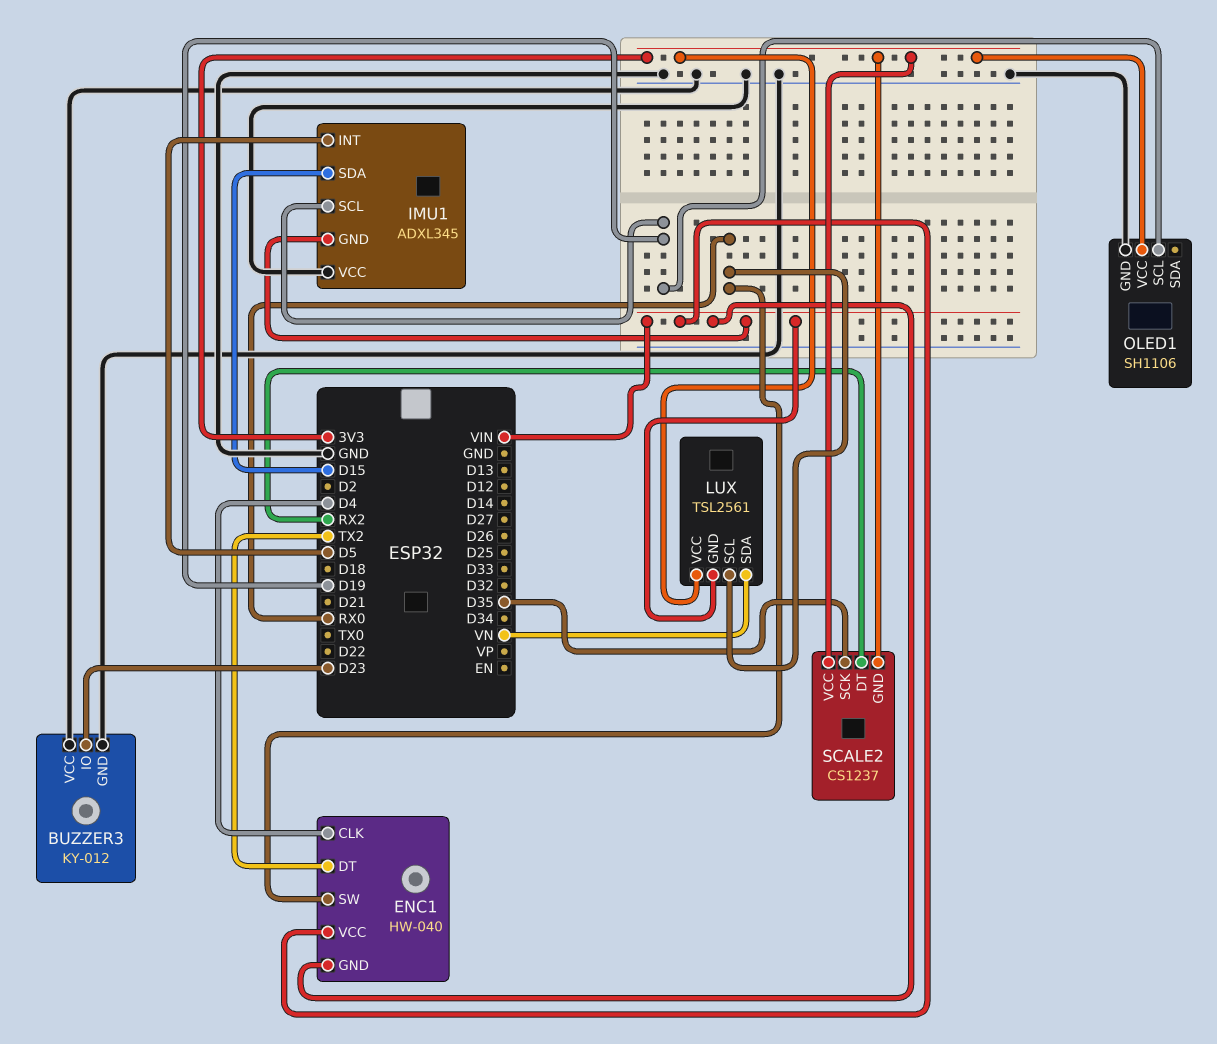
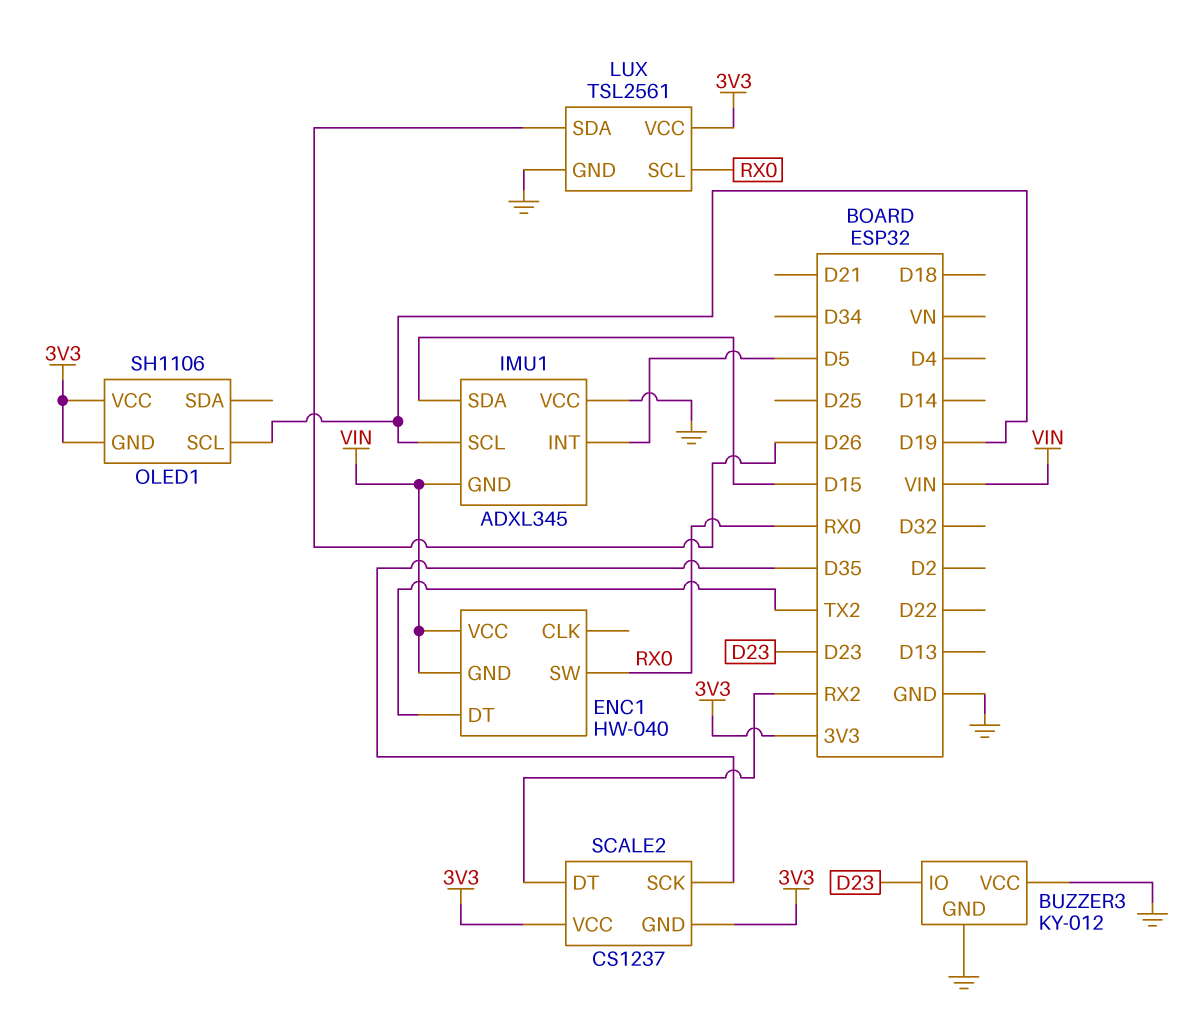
ENC1 pin CLK: D4 -> none
LUX pin GND: VIN -> GND
LUX pin SDA: VN -> D26
OLED1 pin GND: GND -> 3V3

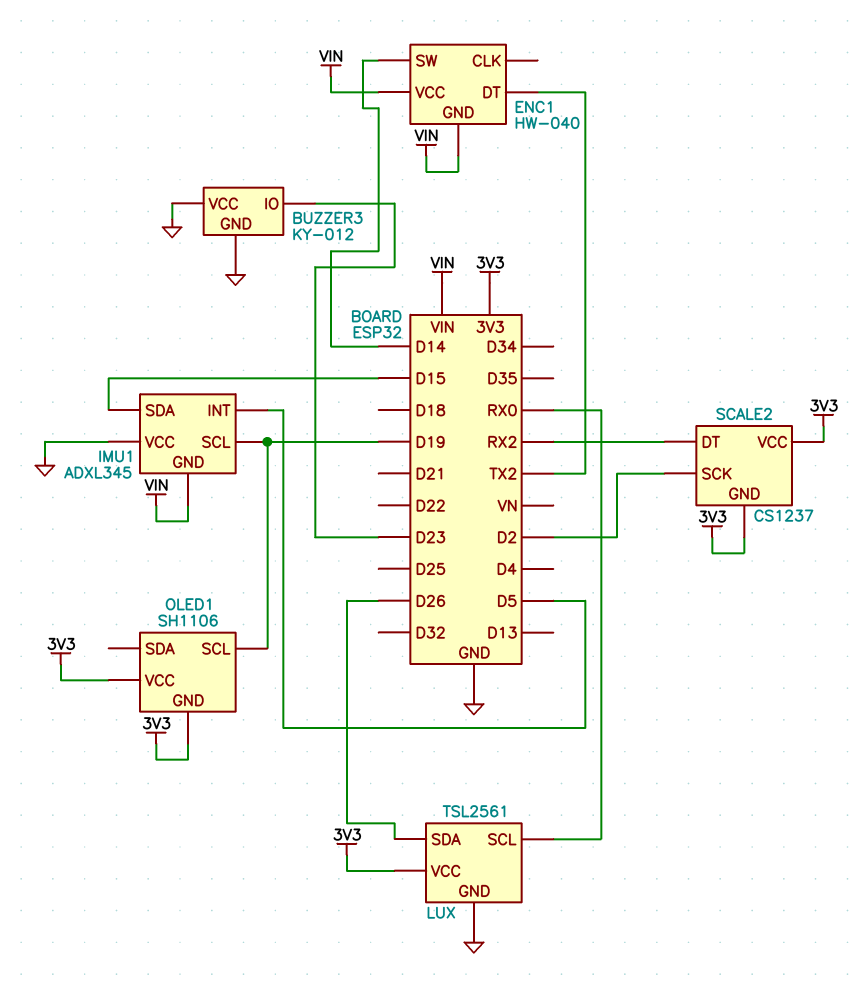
ENC1 pin SW: RX0 -> D14
SCALE2 pin SCK: D35 -> D2

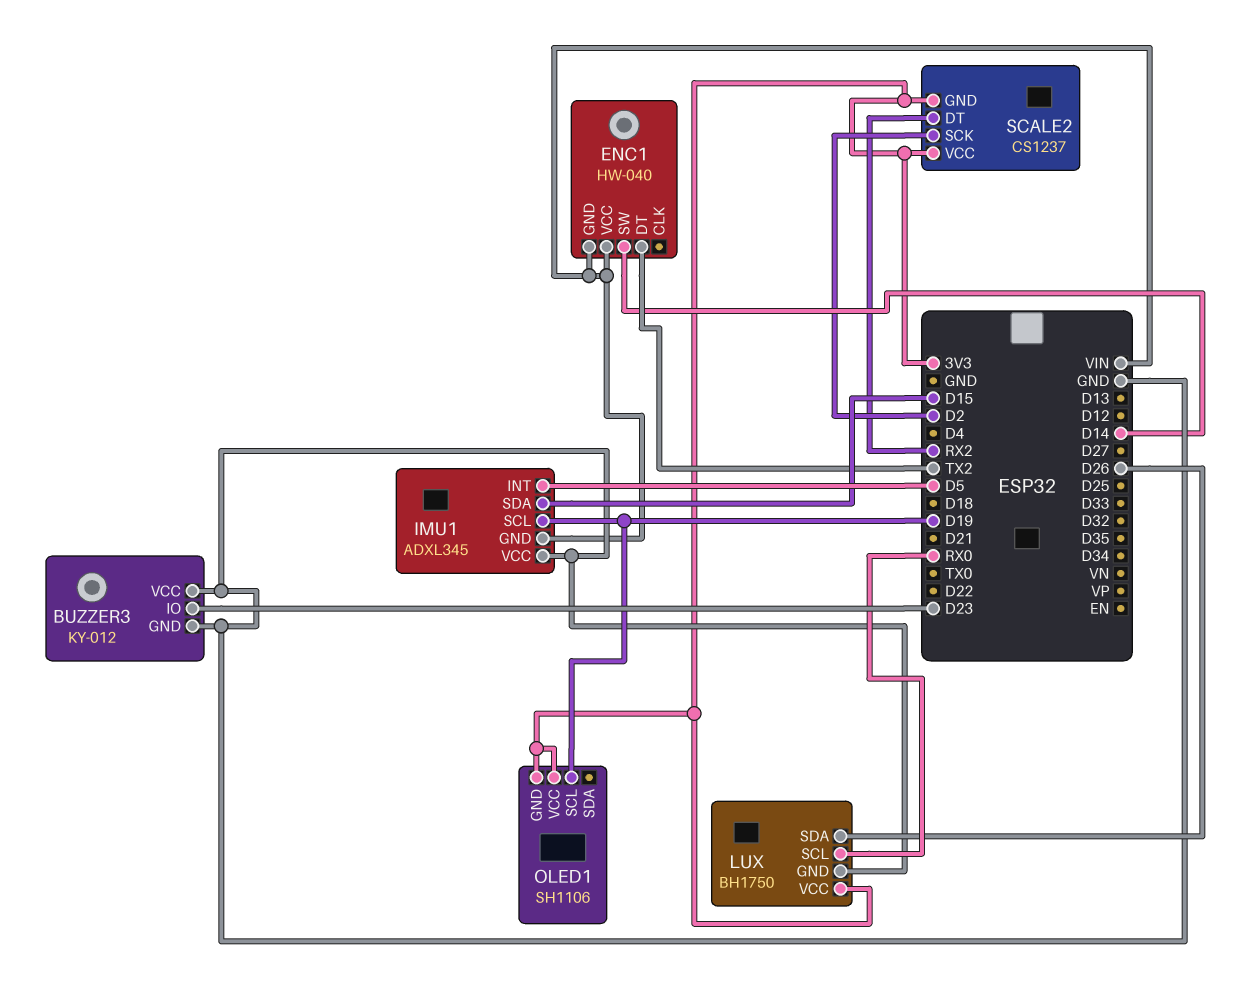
LUX: TSL2561 -> BH1750

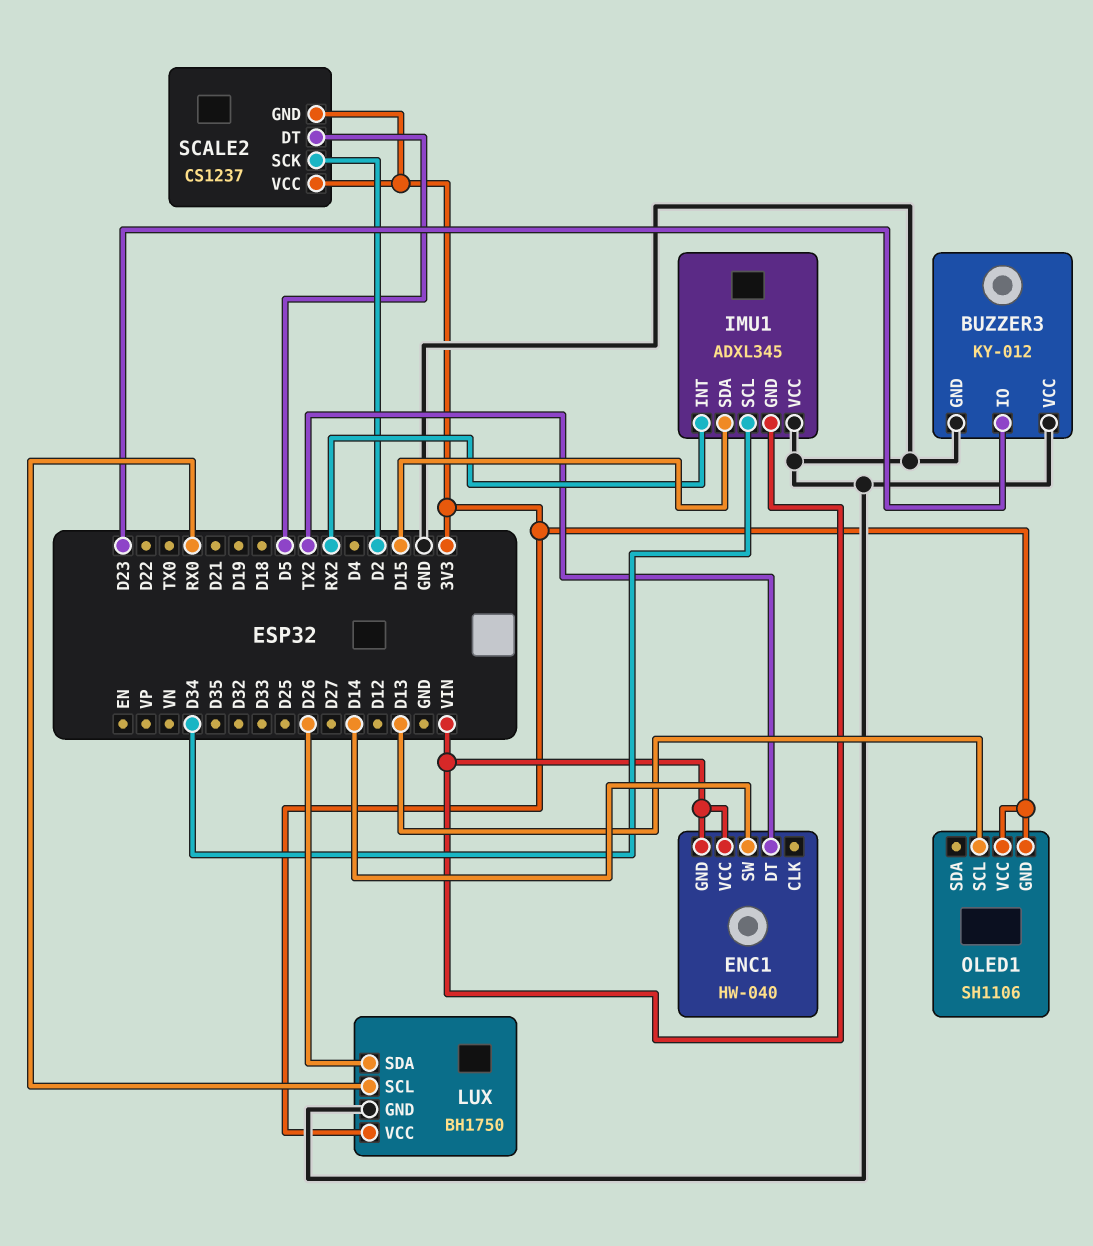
IMU1 pin INT: D5 -> RX2
IMU1 pin SCL: D19 -> D34
OLED1 pin SCL: D19 -> D13
SCALE2 pin DT: RX2 -> D5

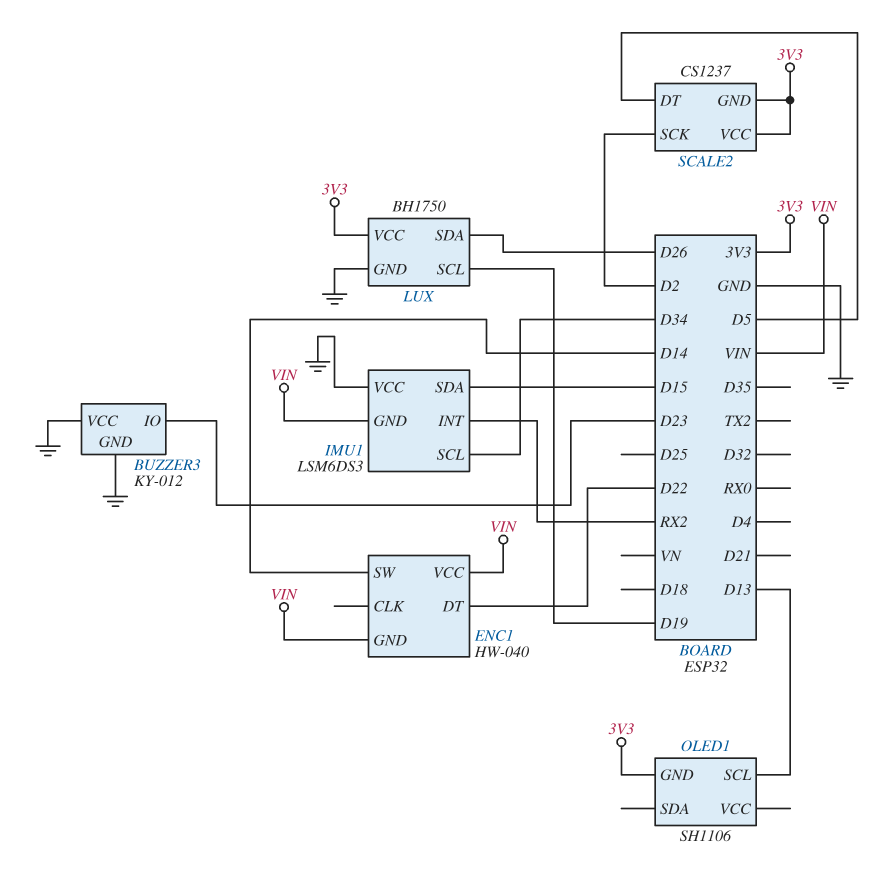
ENC1 pin DT: TX2 -> D22
IMU1: ADXL345 -> LSM6DS3
LUX pin SCL: RX0 -> D19
OLED1 pin VCC: 3V3 -> none

